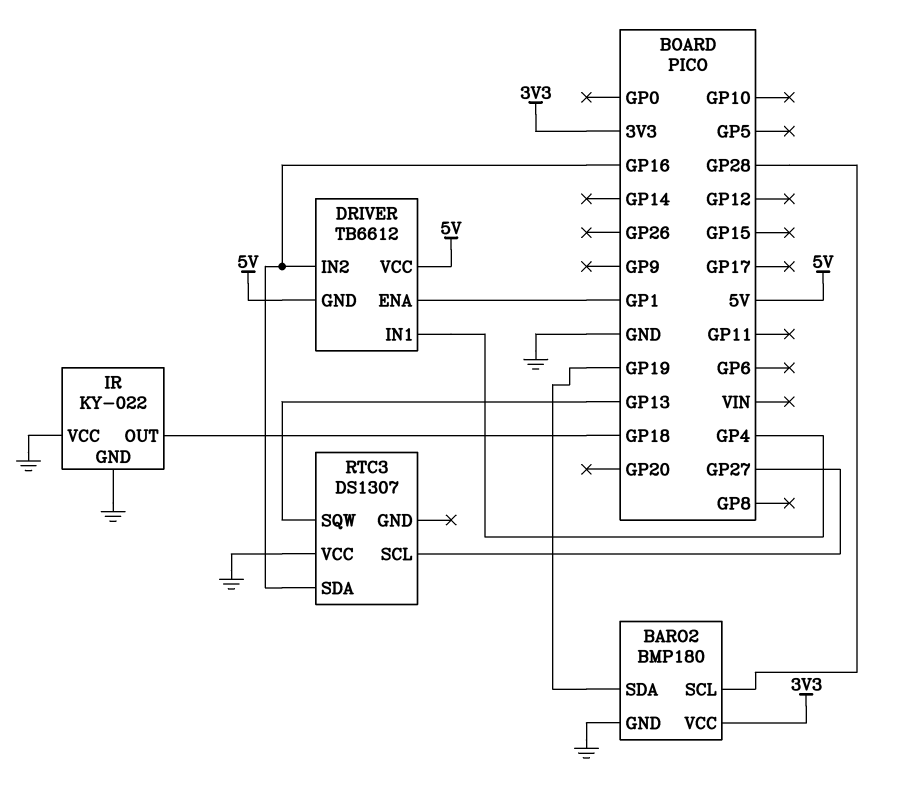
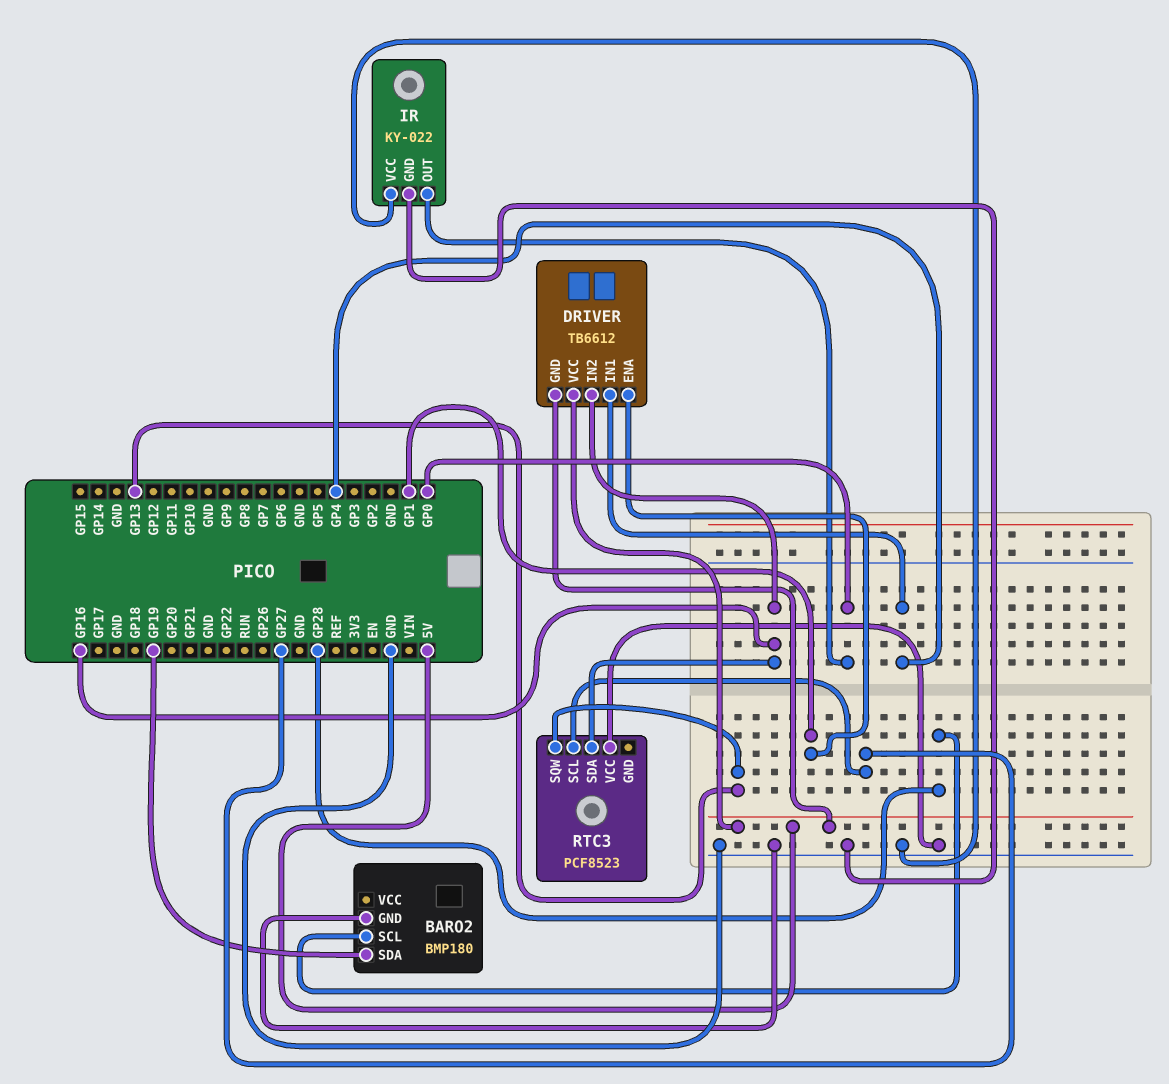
BARO2 pin VCC: 3V3 -> none
IR pin OUT: GP18 -> GP0
RTC3: DS1307 -> PCF8523

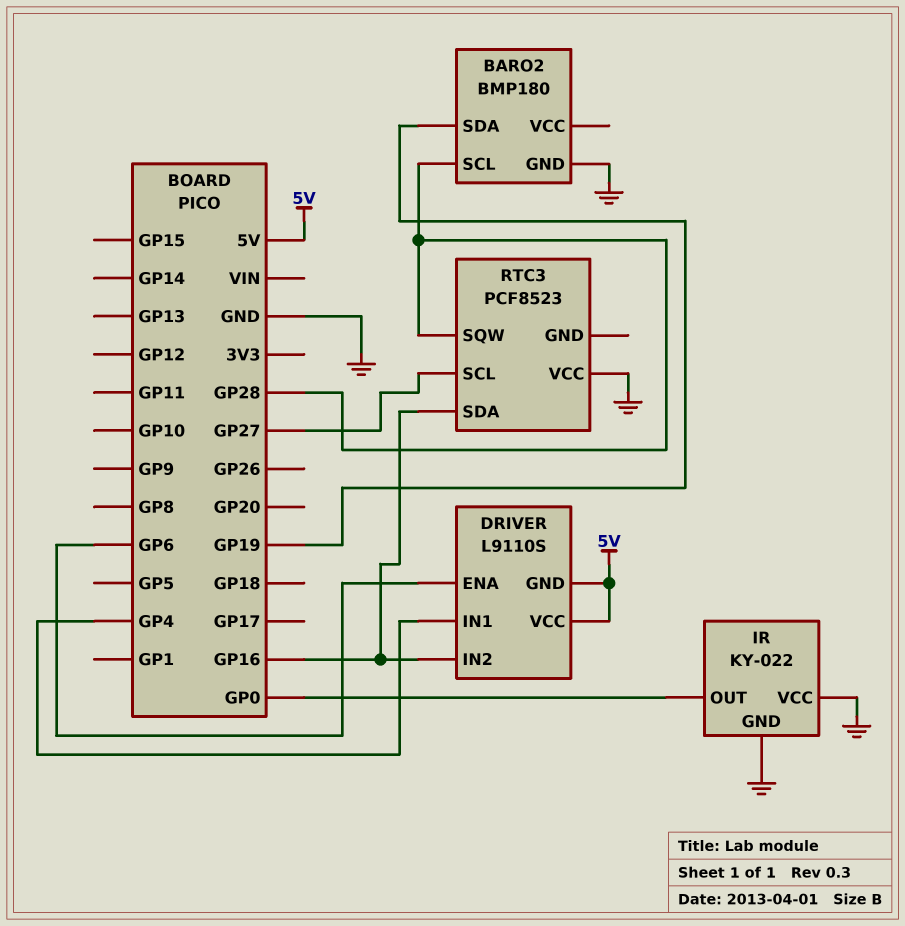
DRIVER: TB6612 -> L9110S
DRIVER pin ENA: GP1 -> GP6
RTC3 pin SQW: GP13 -> GP28

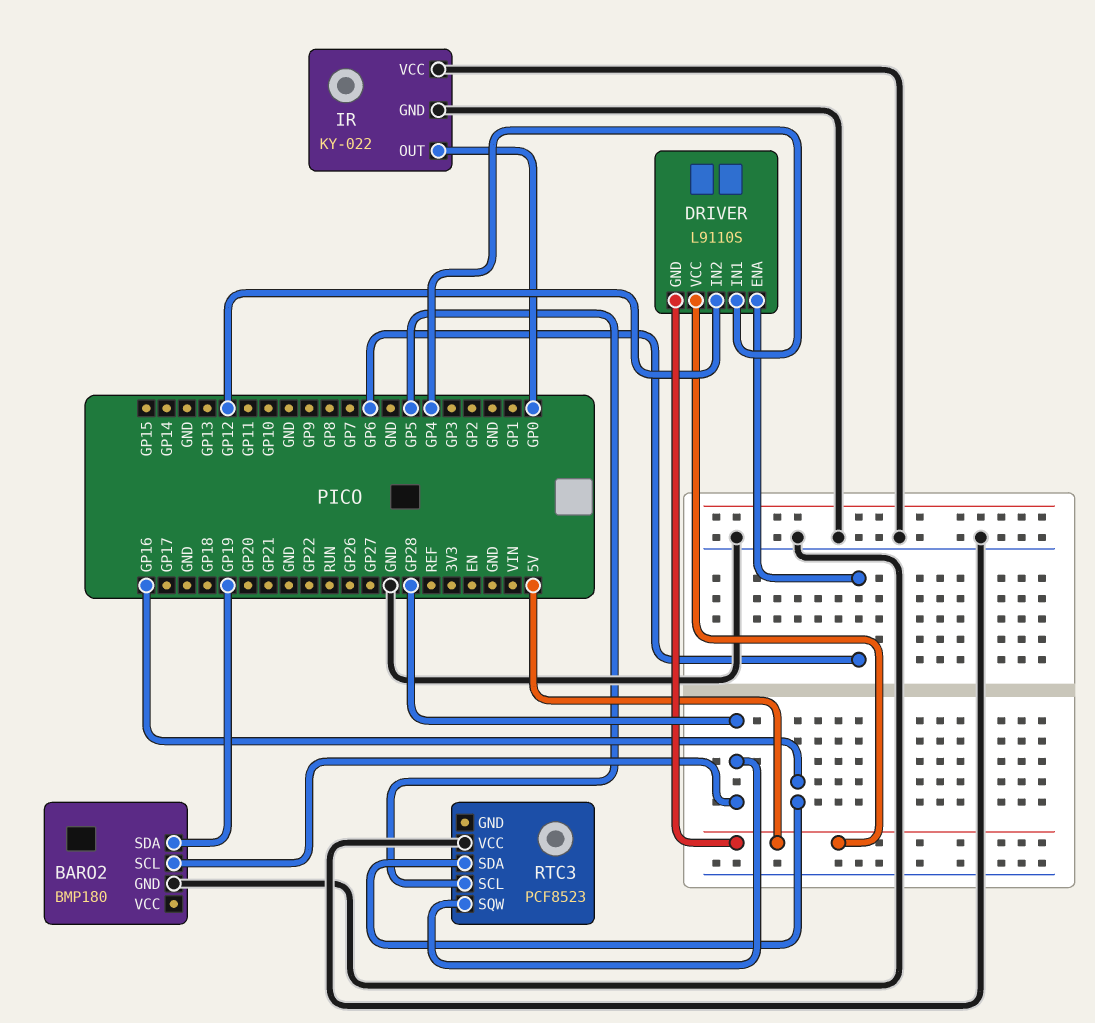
DRIVER pin IN2: GP16 -> GP12
RTC3 pin SCL: GP27 -> GP5

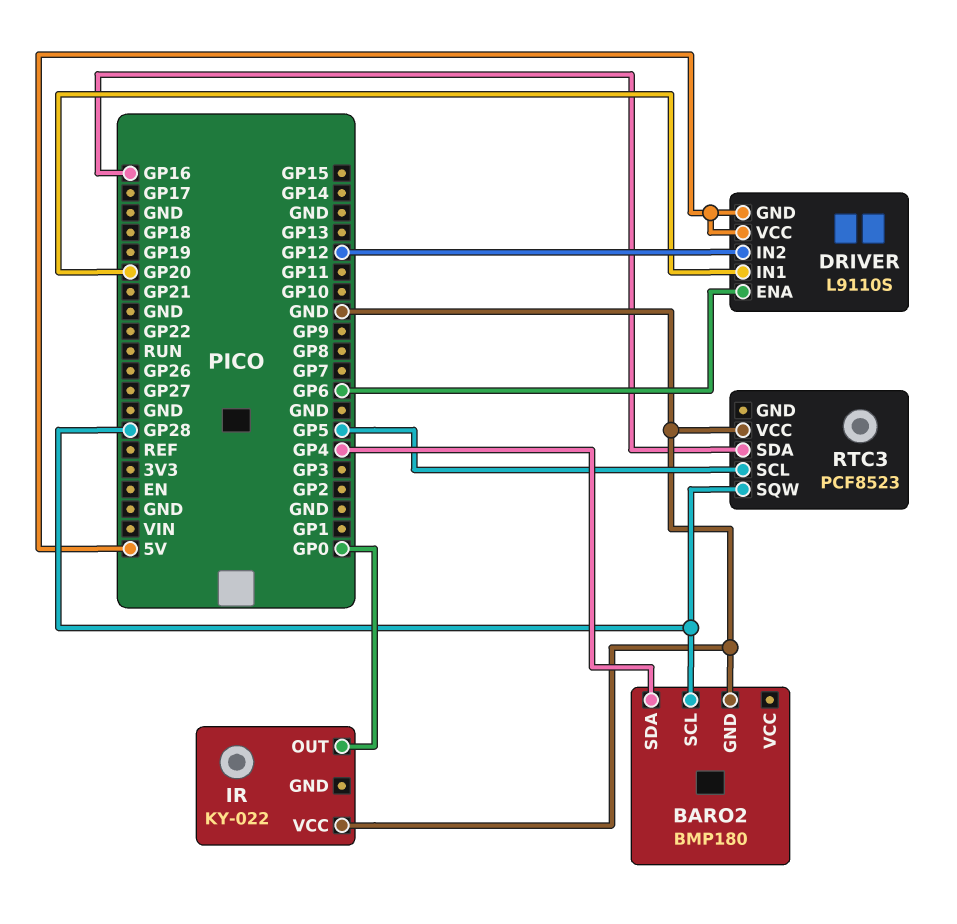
BARO2 pin SDA: GP19 -> GP4
DRIVER pin IN1: GP4 -> GP20
IR pin GND: GND -> none

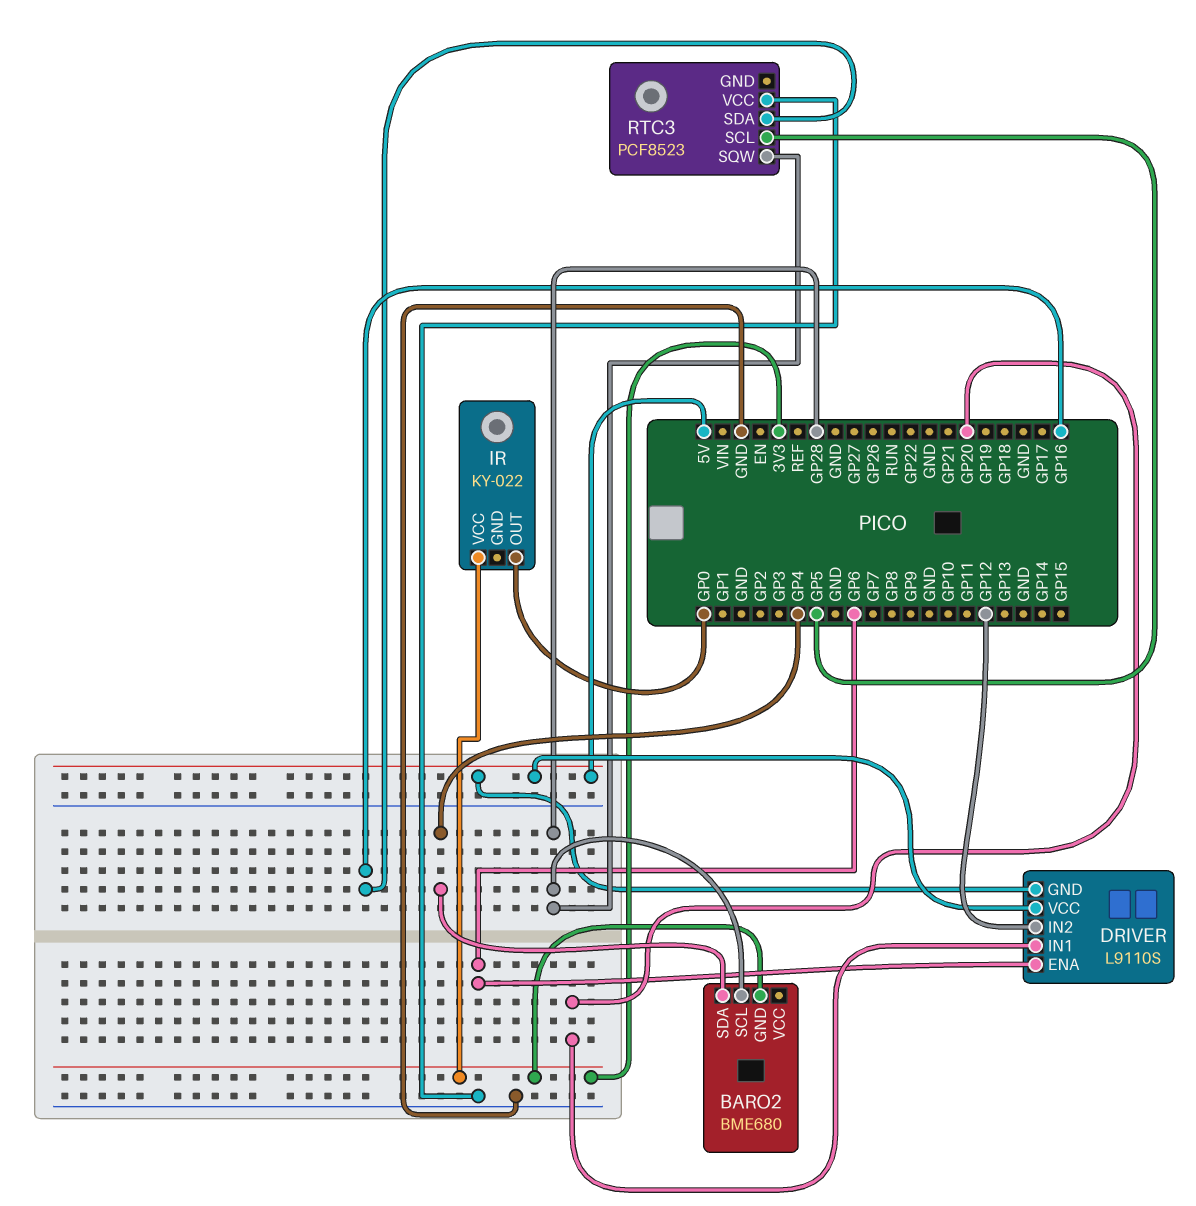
BARO2: BMP180 -> BME680
BARO2 pin GND: GND -> 3V3
IR pin VCC: GND -> 3V3

